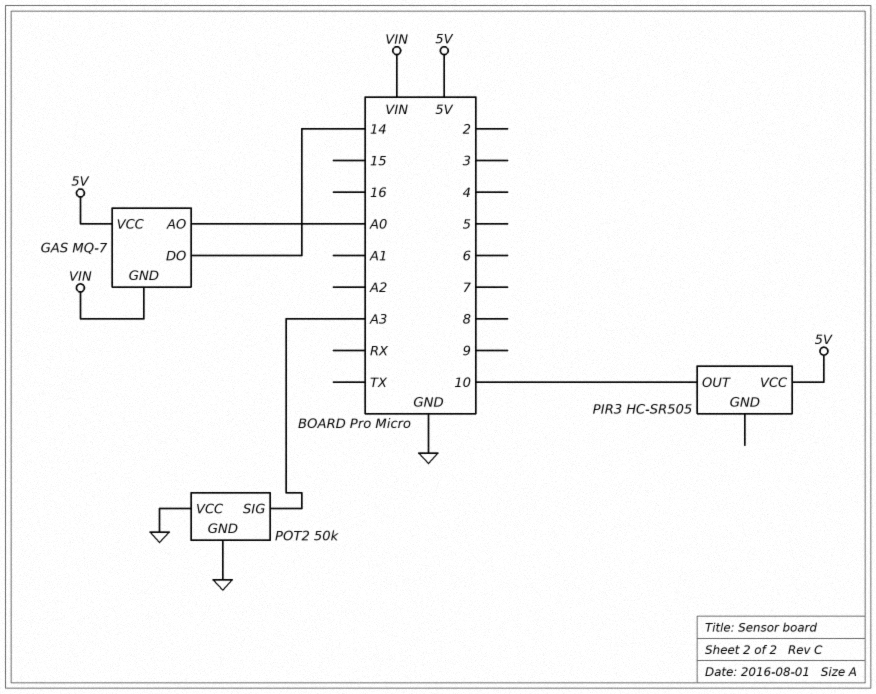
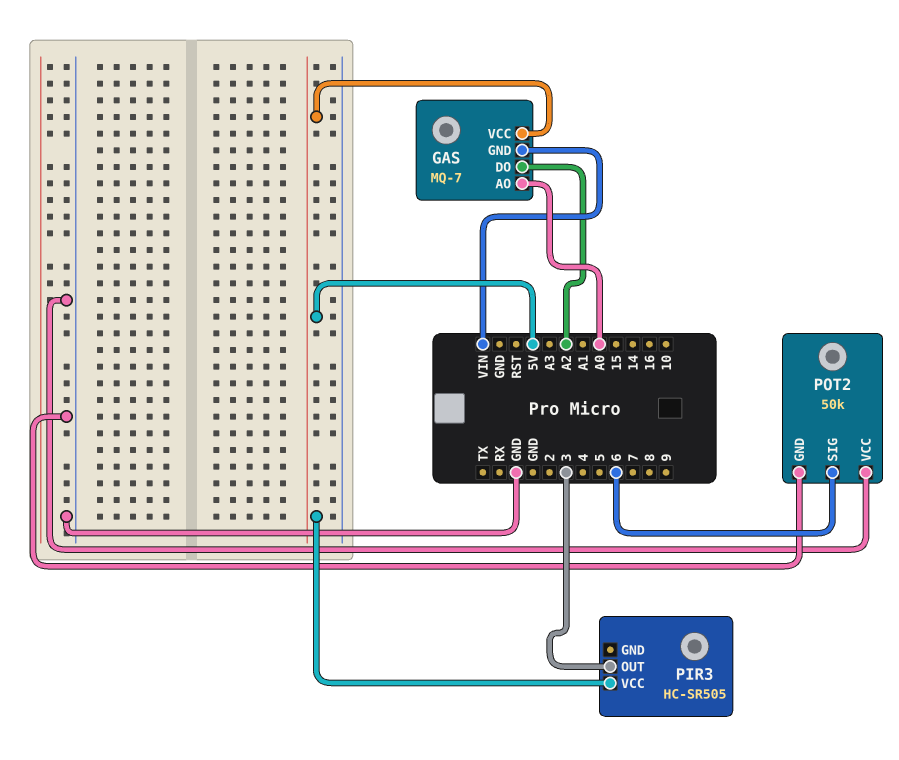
GAS pin DO: 14 -> A2
PIR3 pin OUT: 10 -> 3
POT2 pin SIG: A3 -> 6

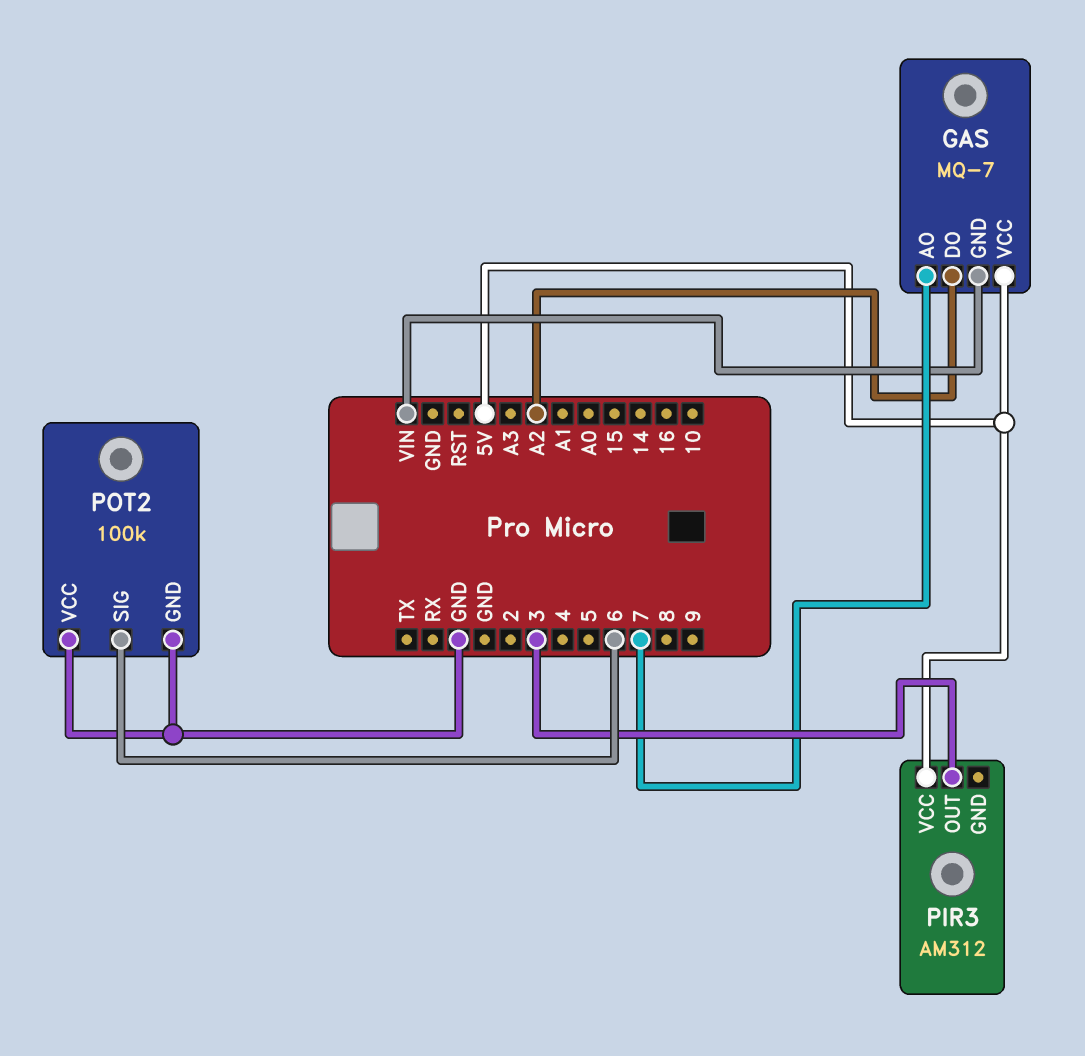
GAS pin AO: A0 -> 7
PIR3: HC-SR505 -> AM312
POT2: 50k -> 100k

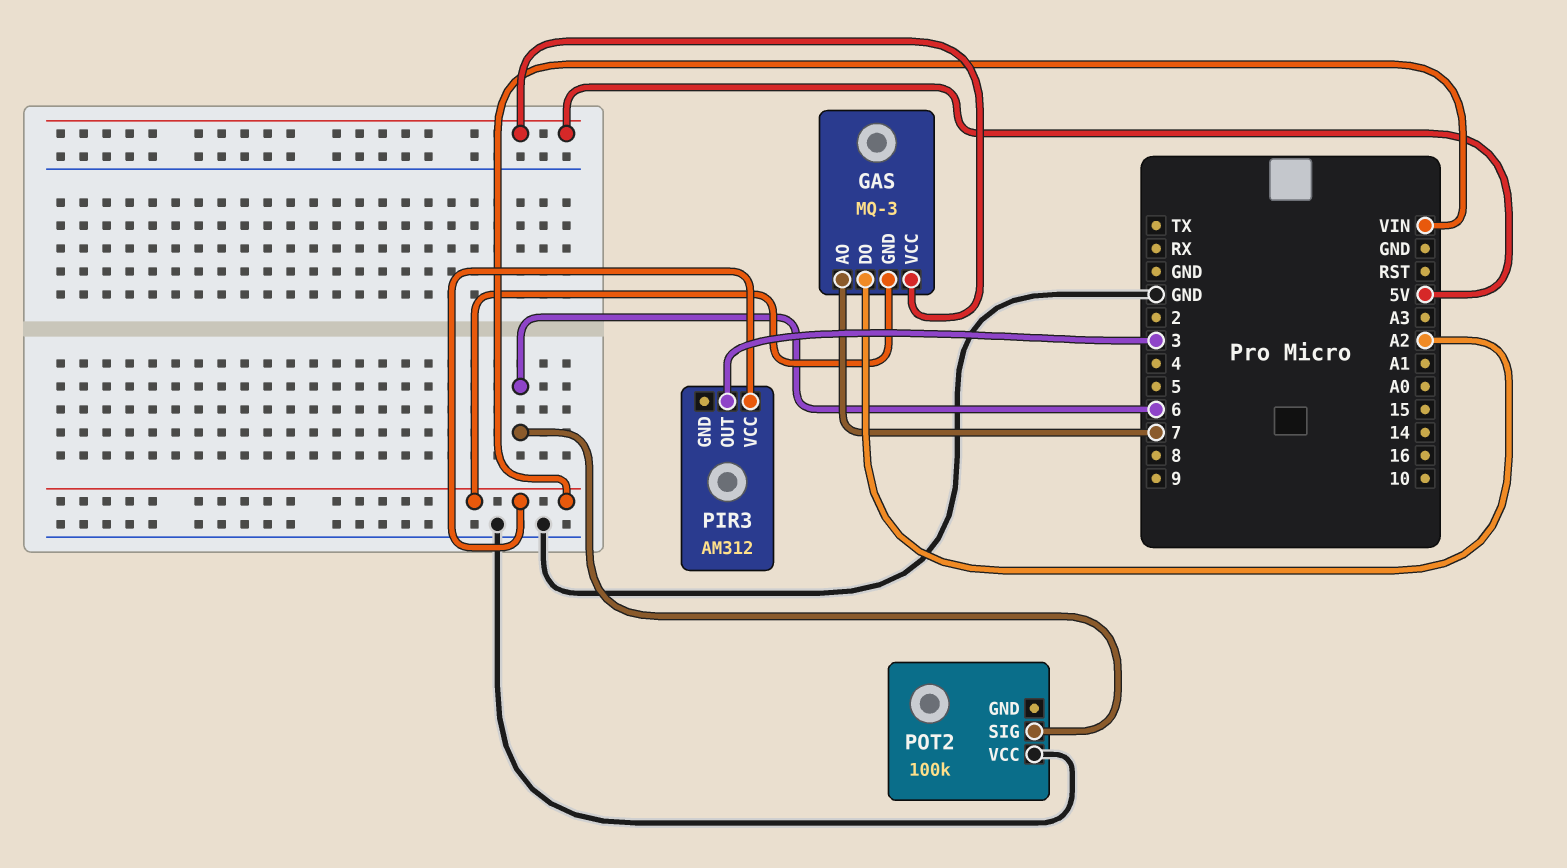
GAS: MQ-7 -> MQ-3
PIR3 pin VCC: 5V -> VIN
POT2 pin GND: GND -> none

